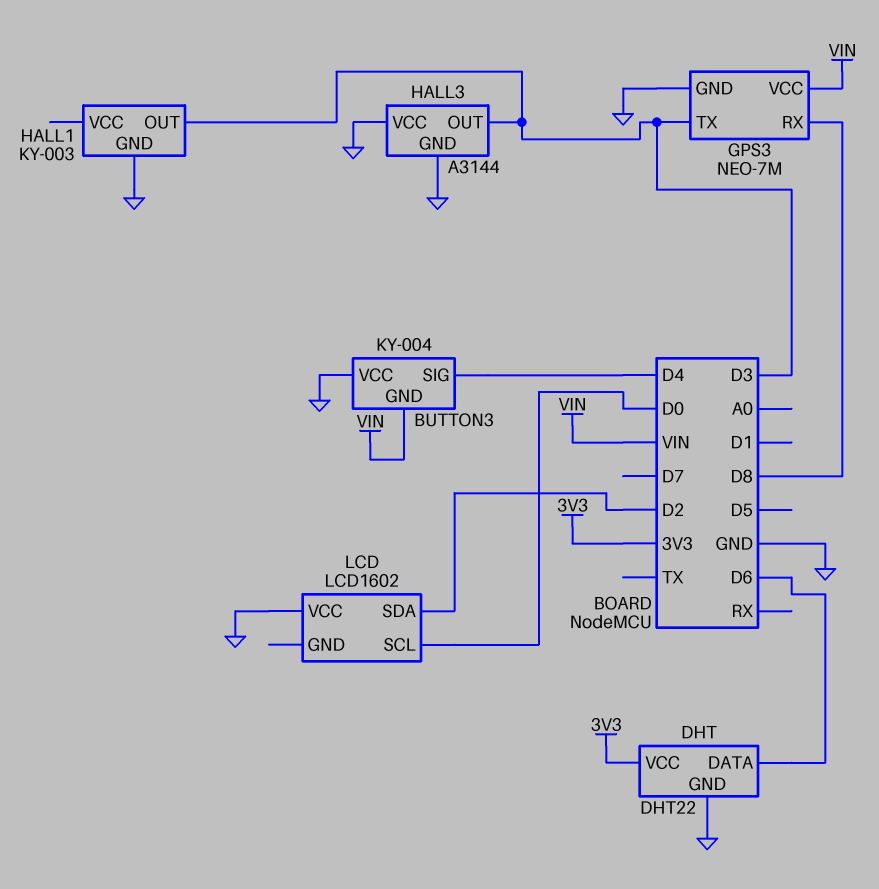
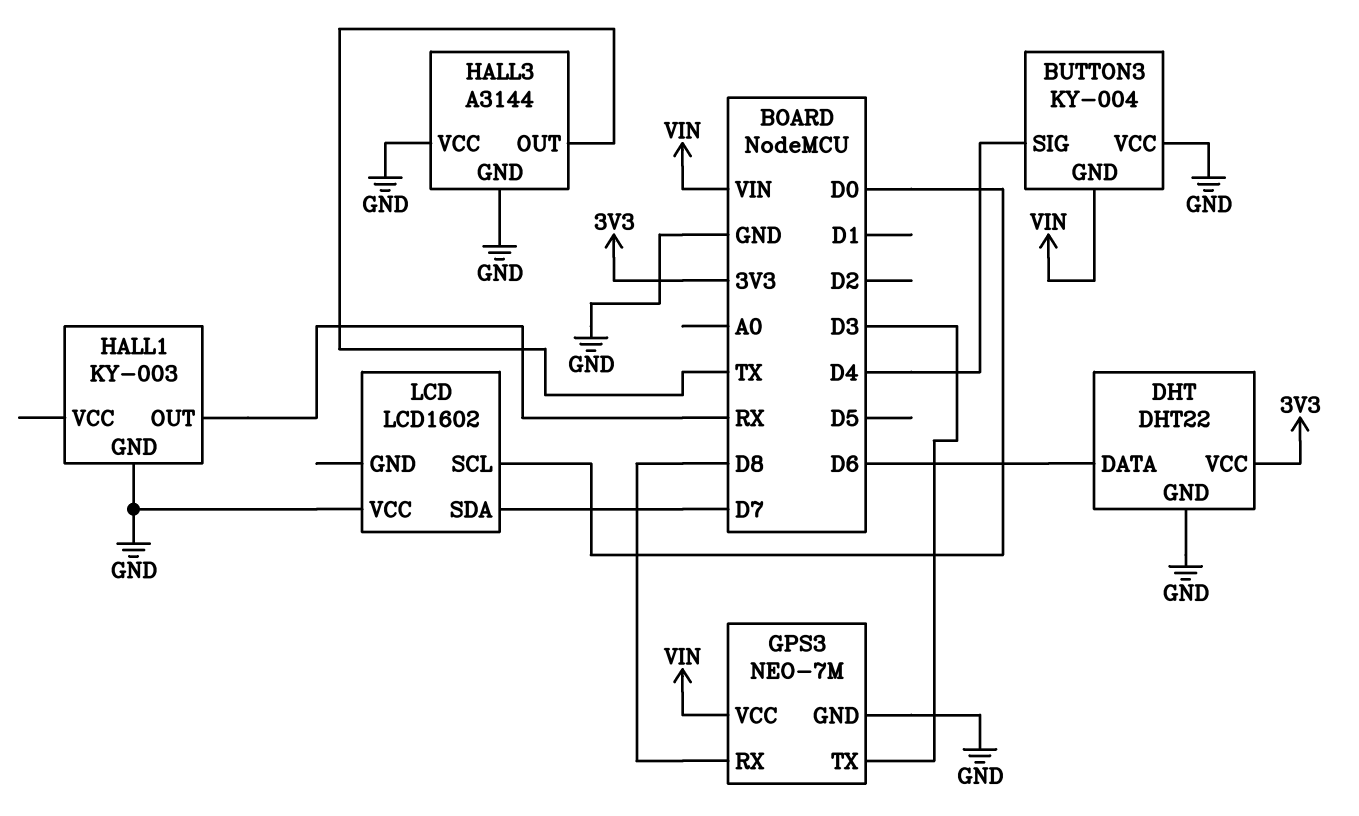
HALL1 pin OUT: D3 -> RX
HALL3 pin OUT: D3 -> TX
LCD pin SDA: D2 -> D7

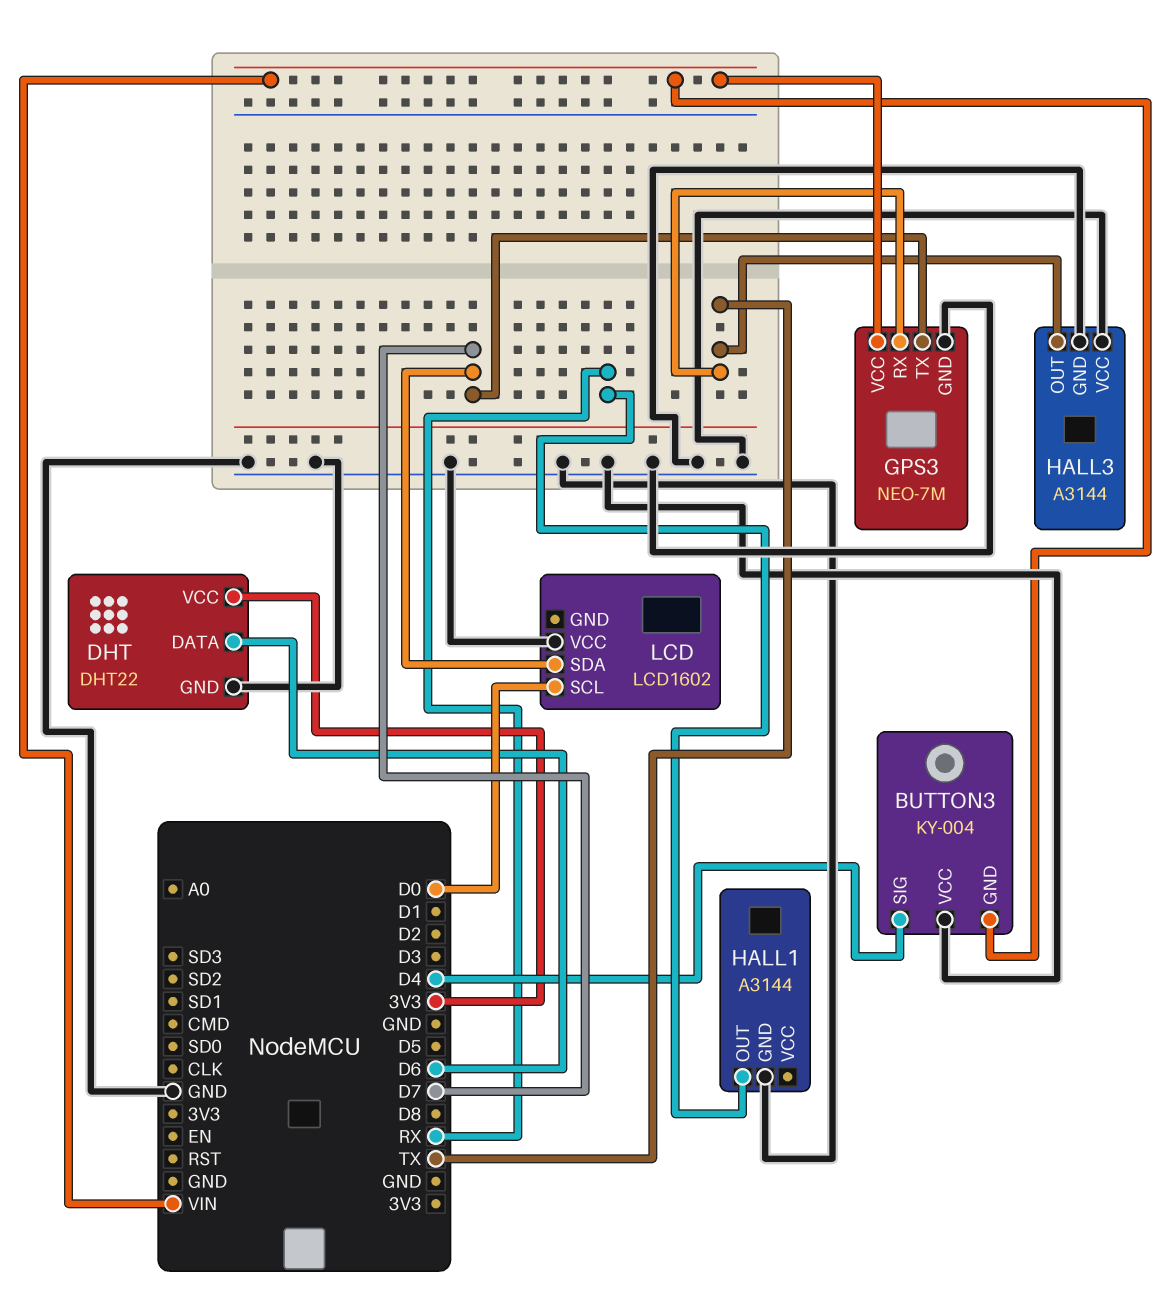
GPS3 pin RX: D8 -> TX
GPS3 pin TX: D3 -> D7
HALL1: KY-003 -> A3144

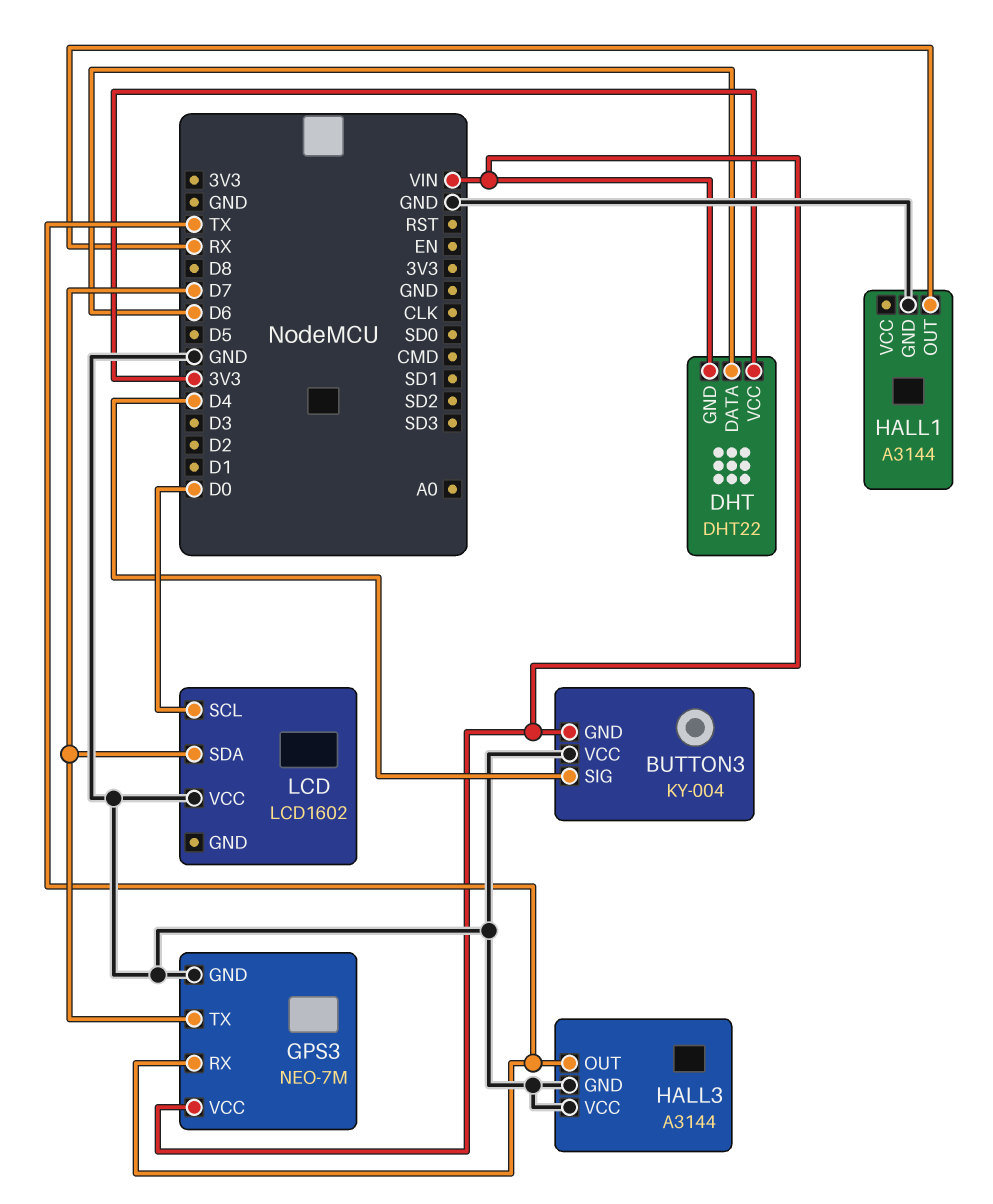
DHT pin GND: GND -> VIN

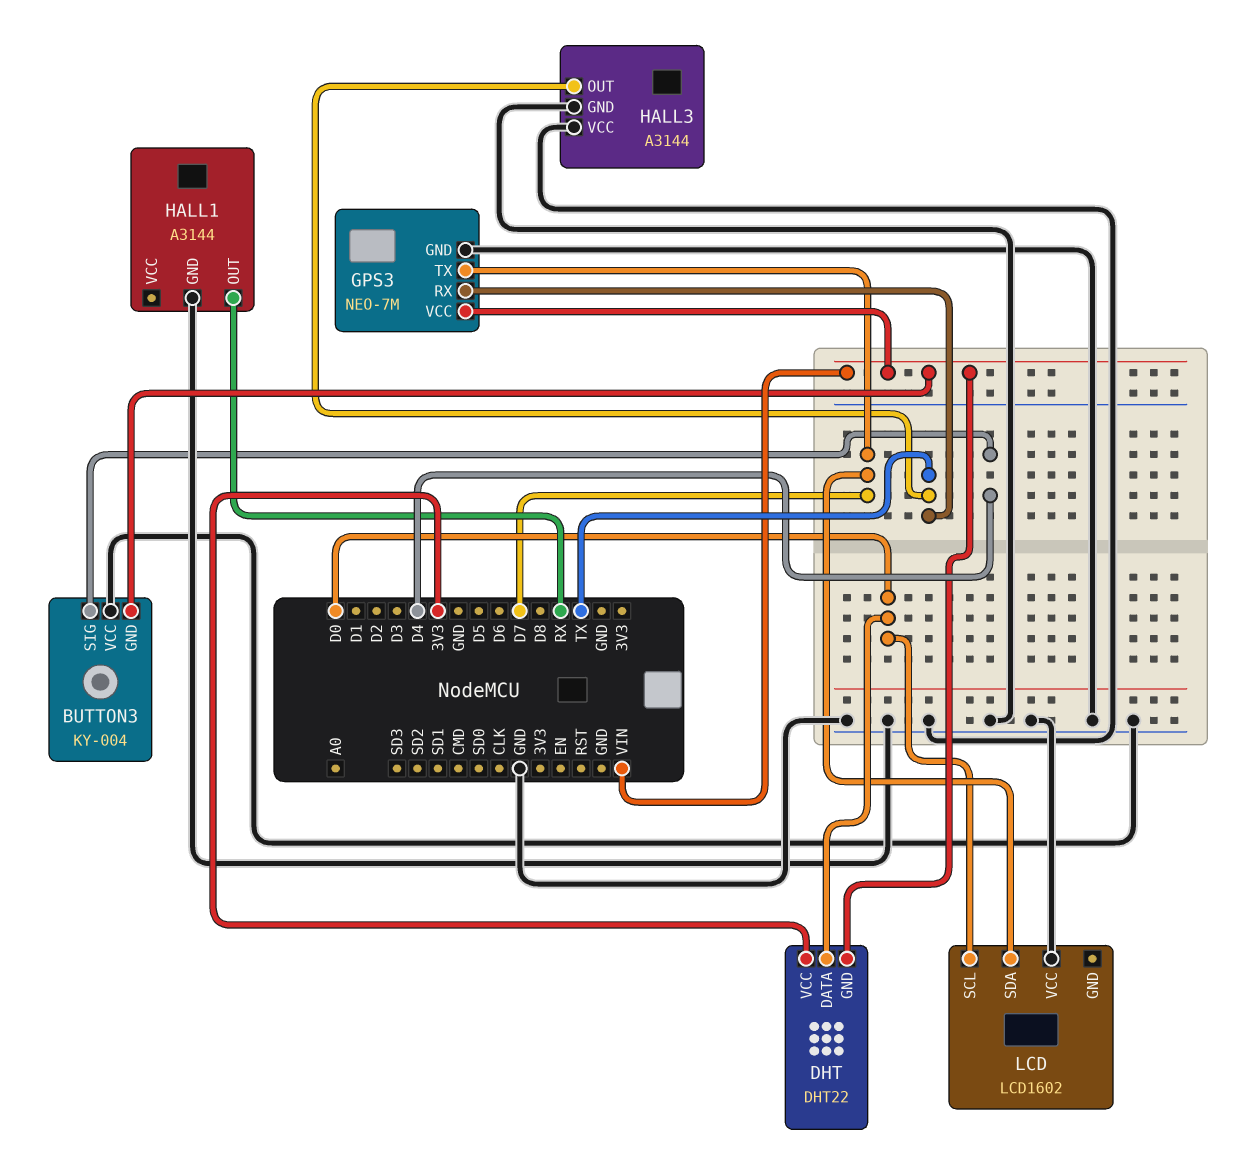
DHT pin DATA: D6 -> D0

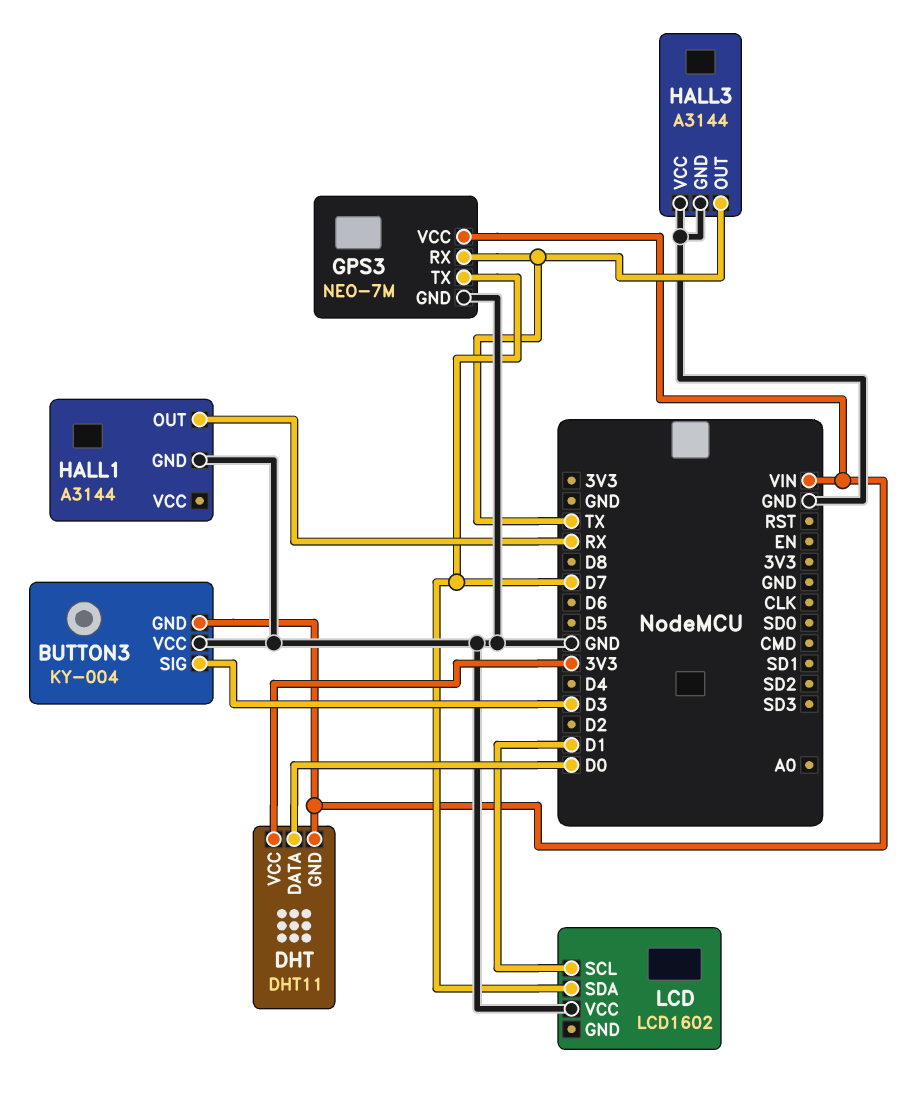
BUTTON3 pin SIG: D4 -> D3
DHT: DHT22 -> DHT11
LCD pin SCL: D0 -> D1

